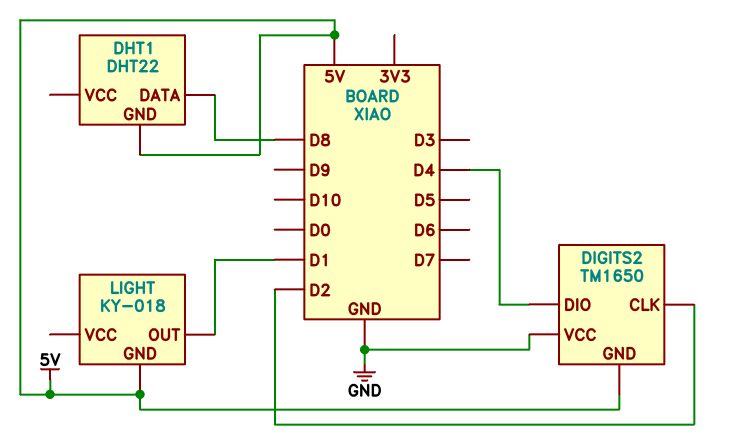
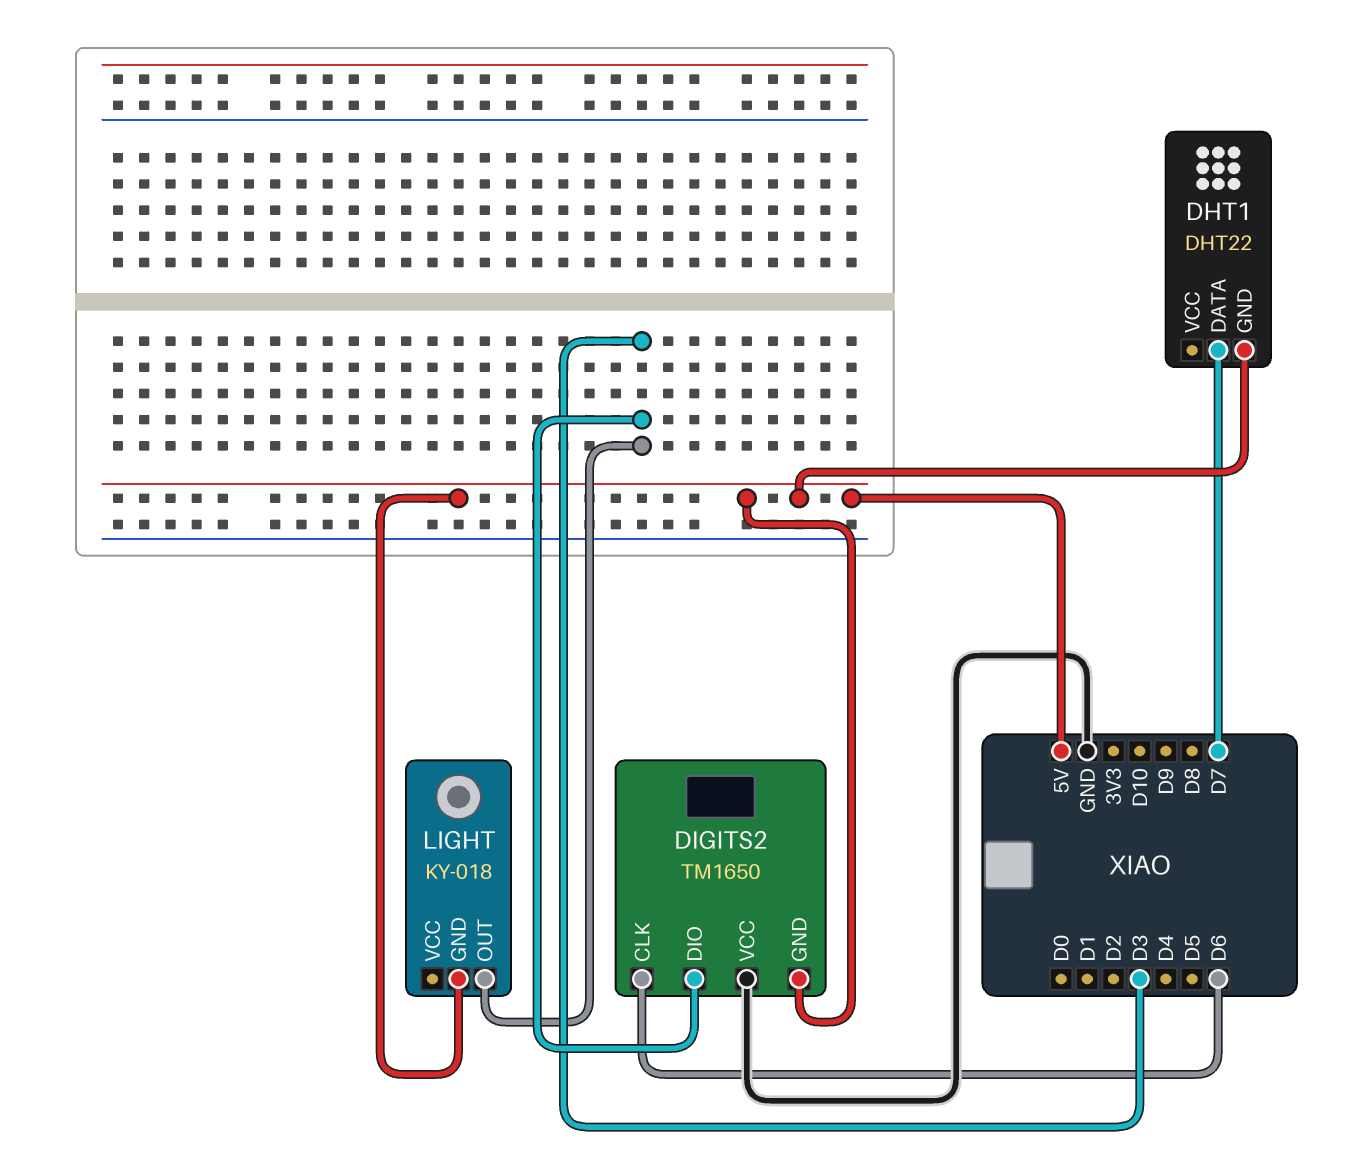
DHT1 pin DATA: D8 -> D7
DIGITS2 pin CLK: D2 -> D6
DIGITS2 pin DIO: D4 -> D3
LIGHT pin OUT: D1 -> D3

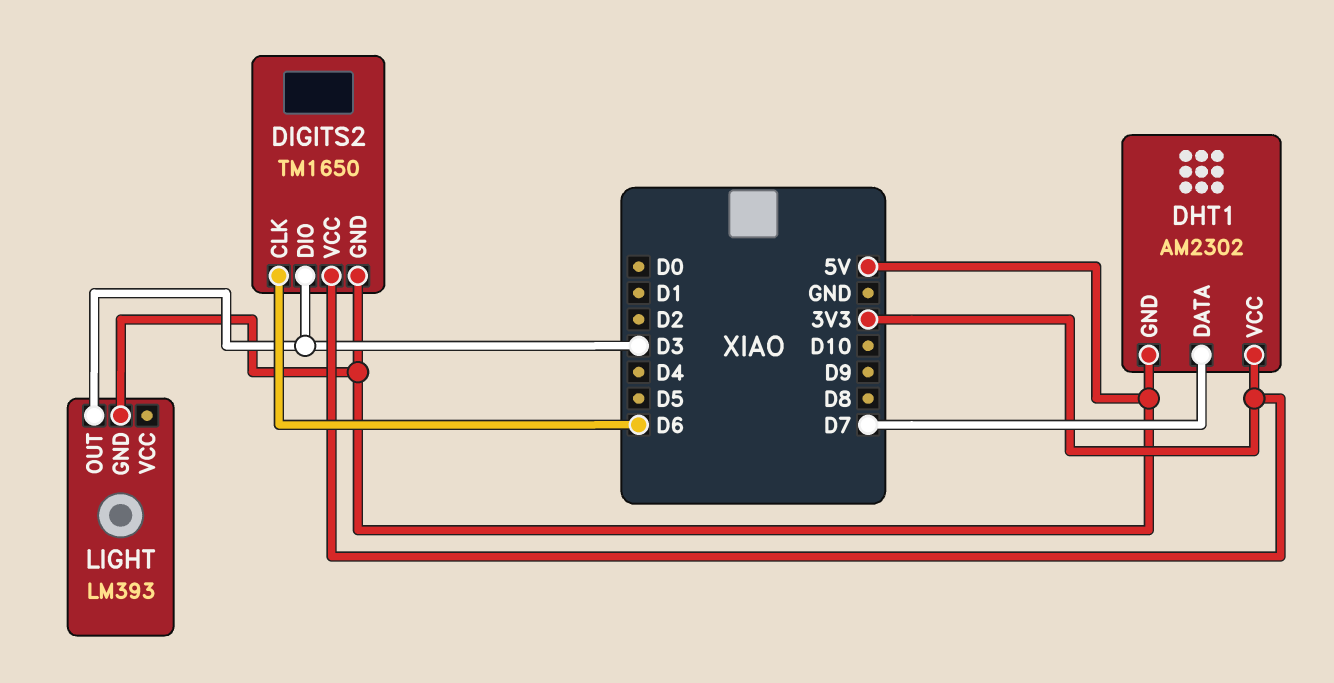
DHT1: DHT22 -> AM2302
DHT1 pin VCC: none -> 3V3
DIGITS2 pin VCC: GND -> 3V3
LIGHT: KY-018 -> LM393

